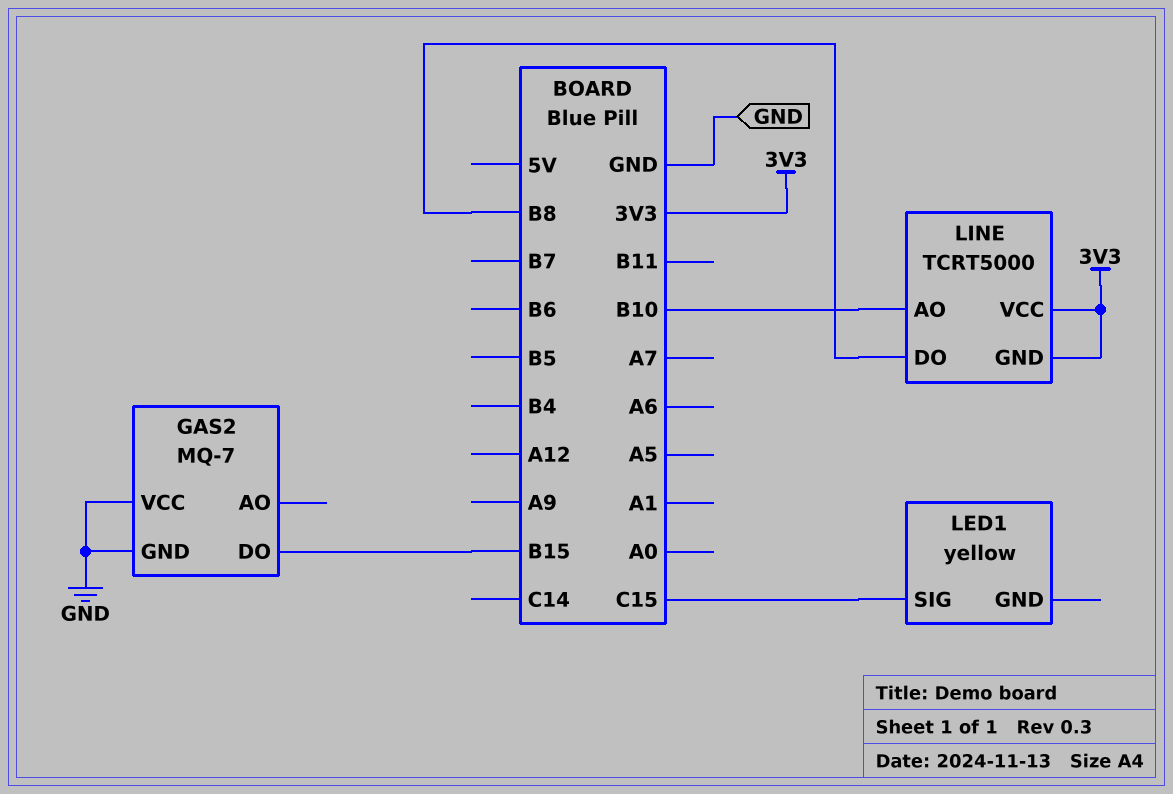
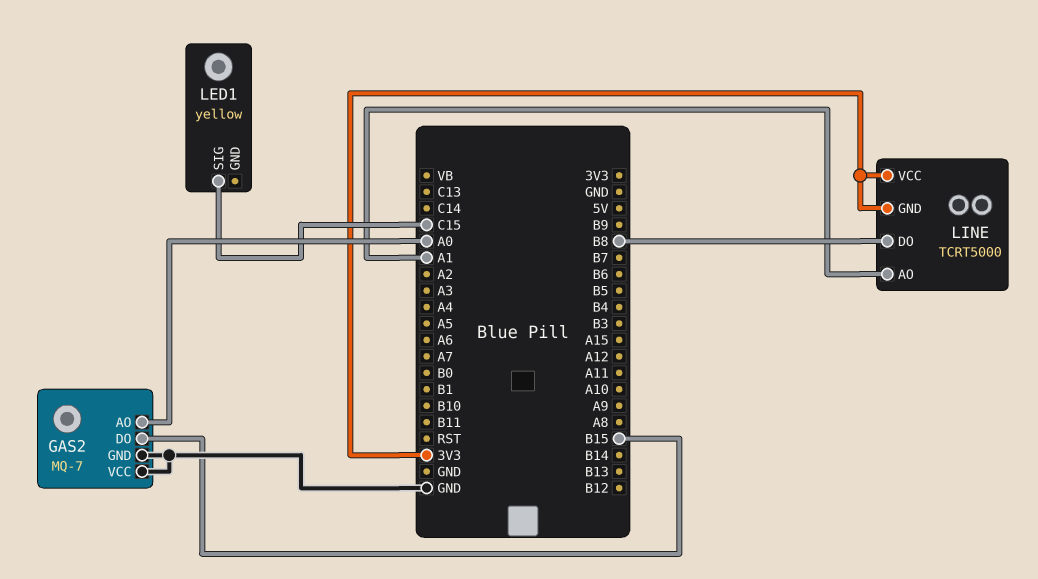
GAS2 pin AO: none -> A0
LINE pin AO: B10 -> A1

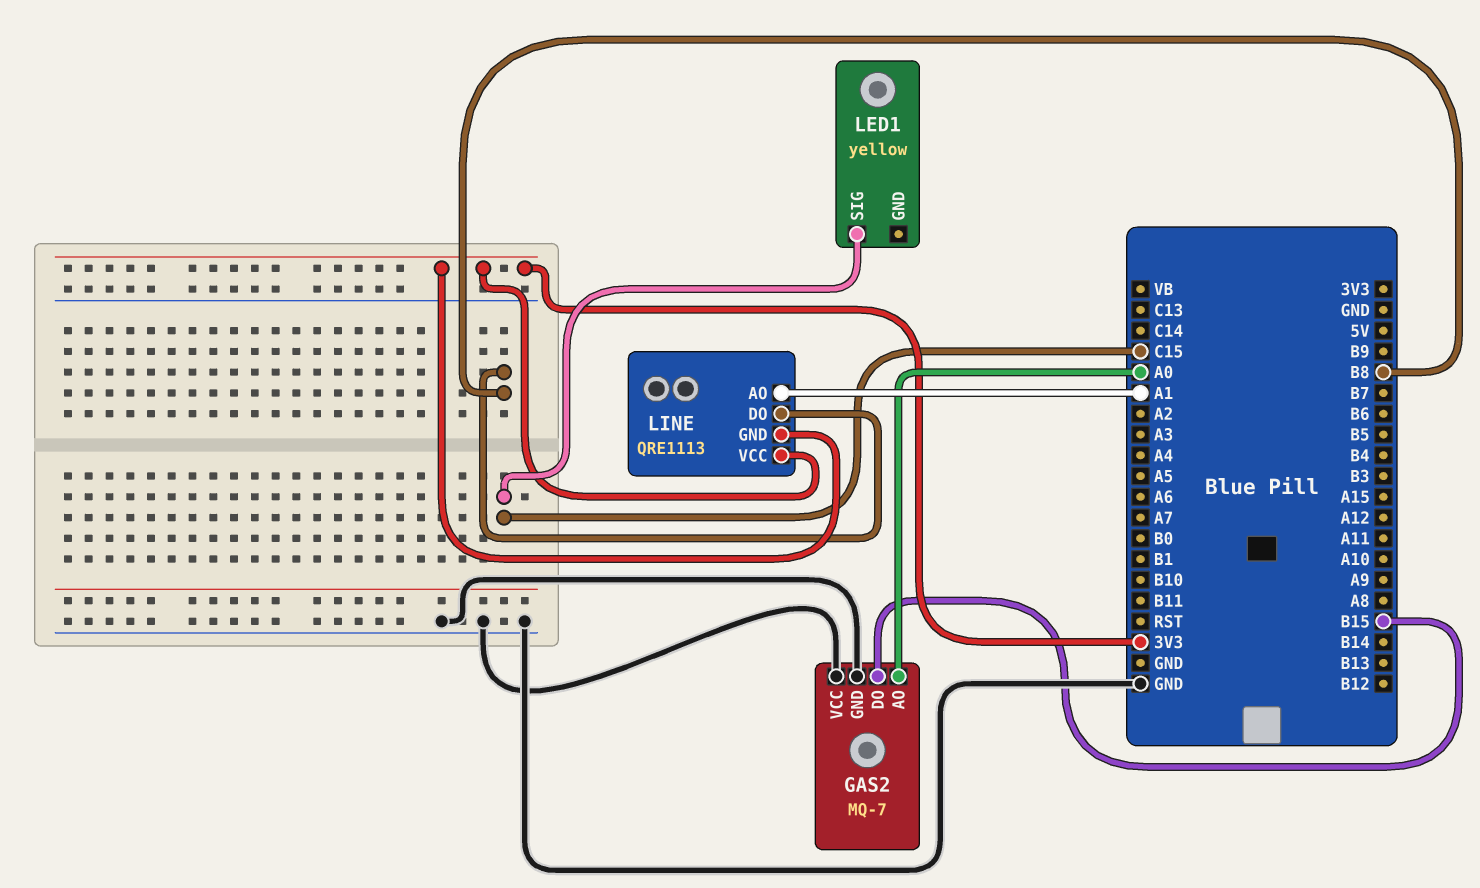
LINE: TCRT5000 -> QRE1113

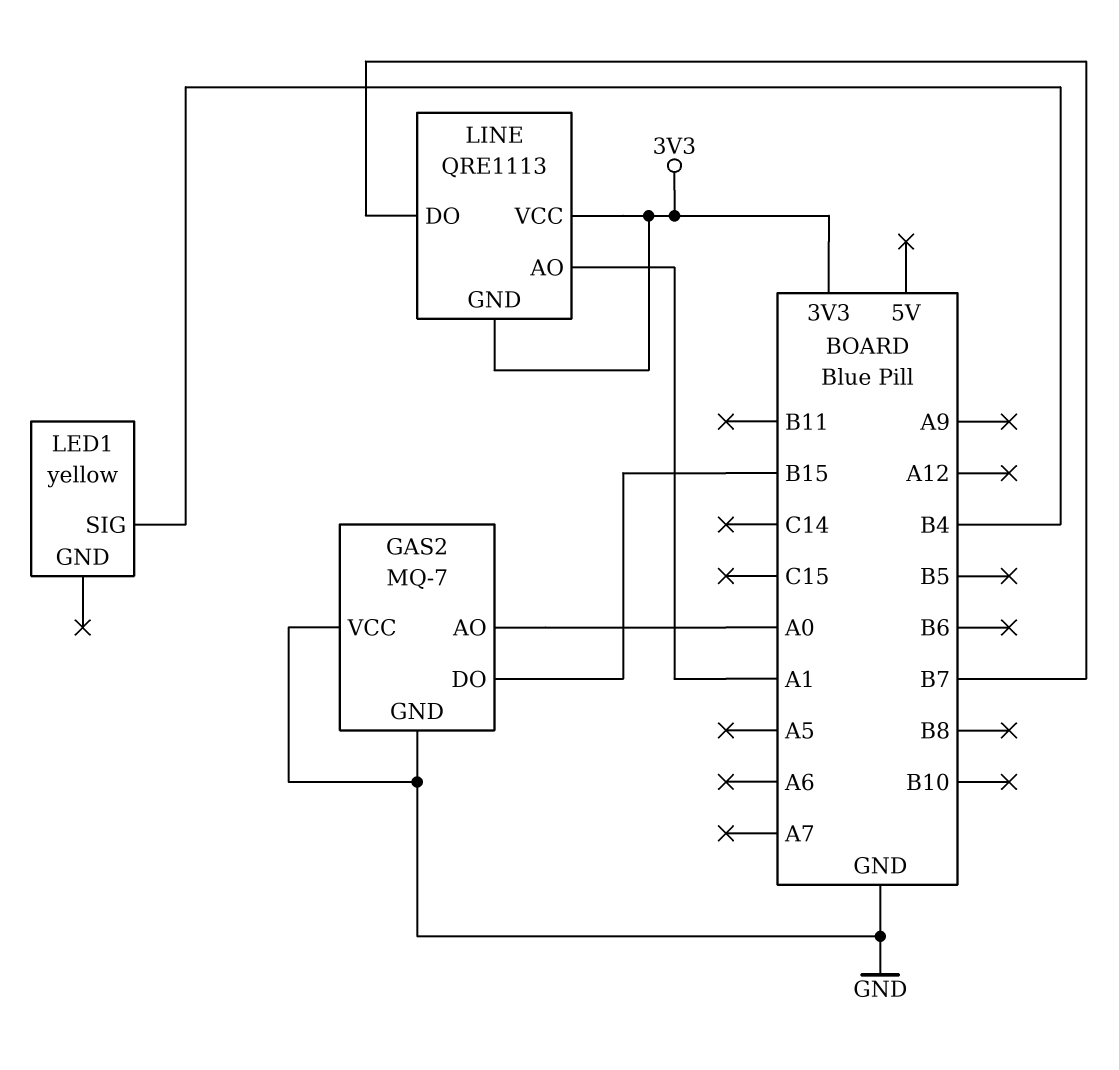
LED1 pin SIG: C15 -> B4
LINE pin DO: B8 -> B7

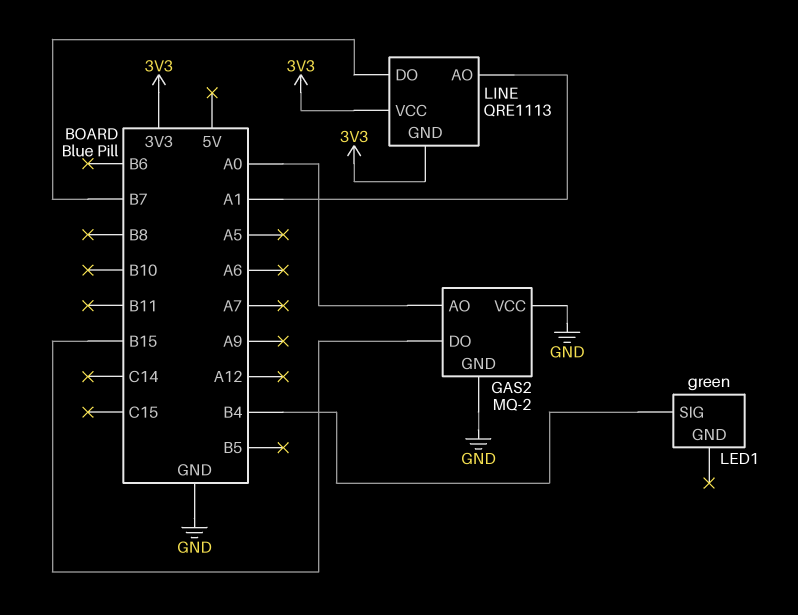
GAS2: MQ-7 -> MQ-2
LED1: yellow -> green

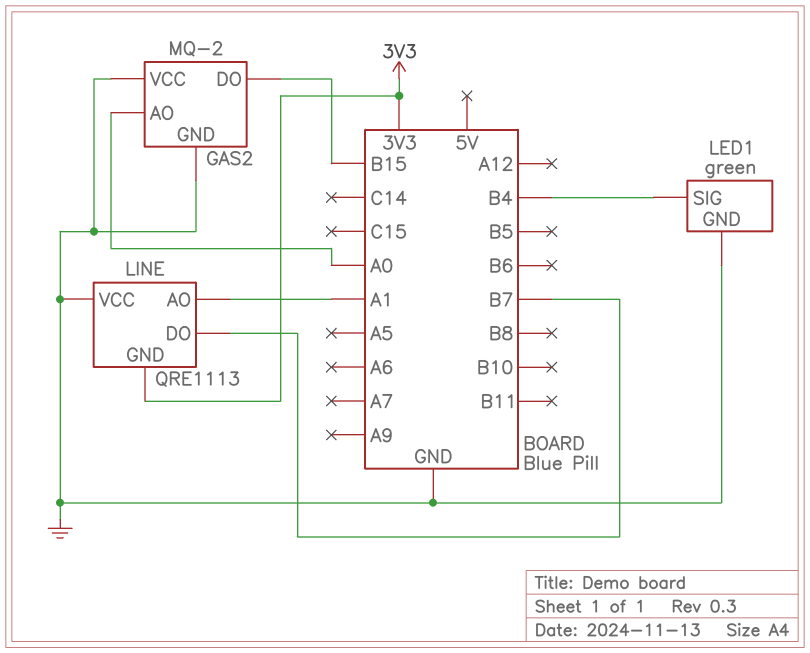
LED1 pin GND: none -> GND
LINE pin VCC: 3V3 -> GND

